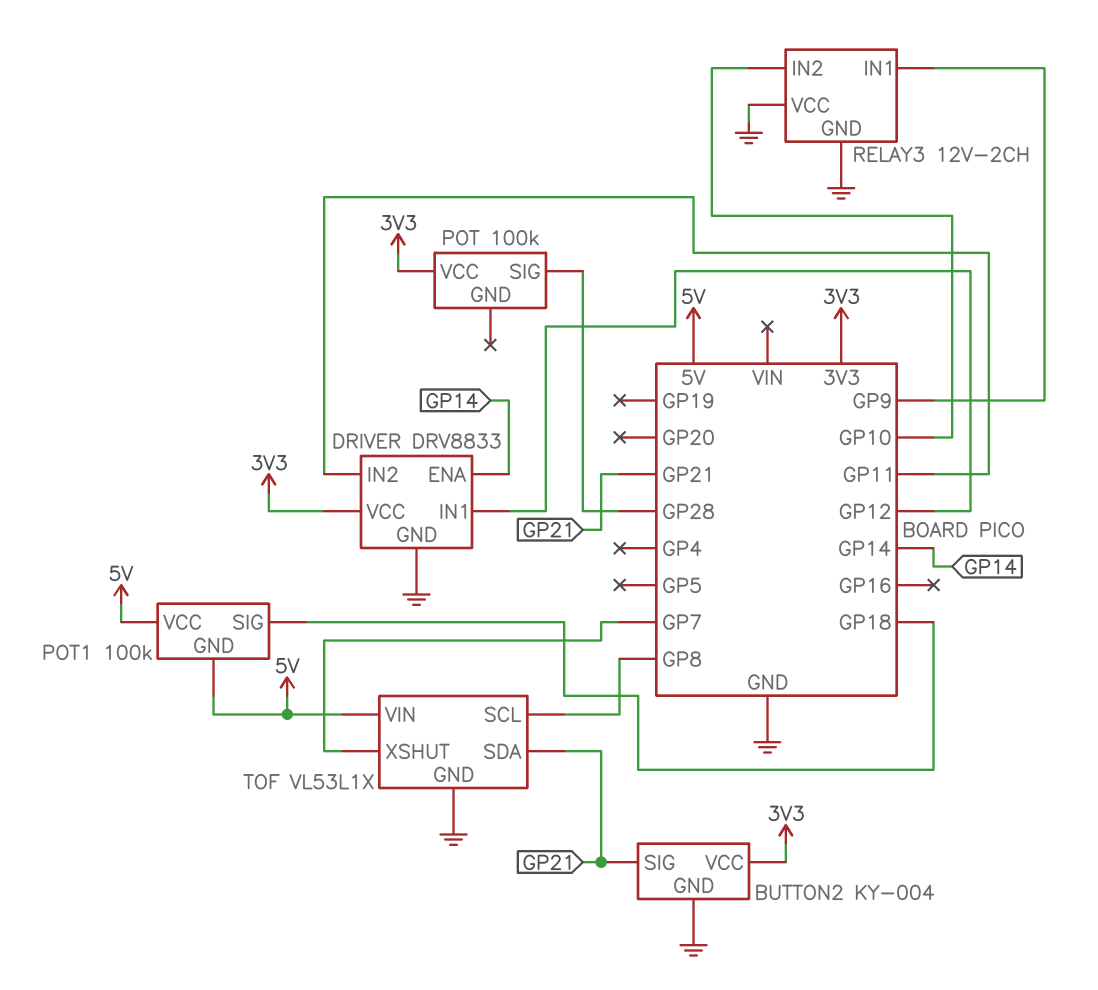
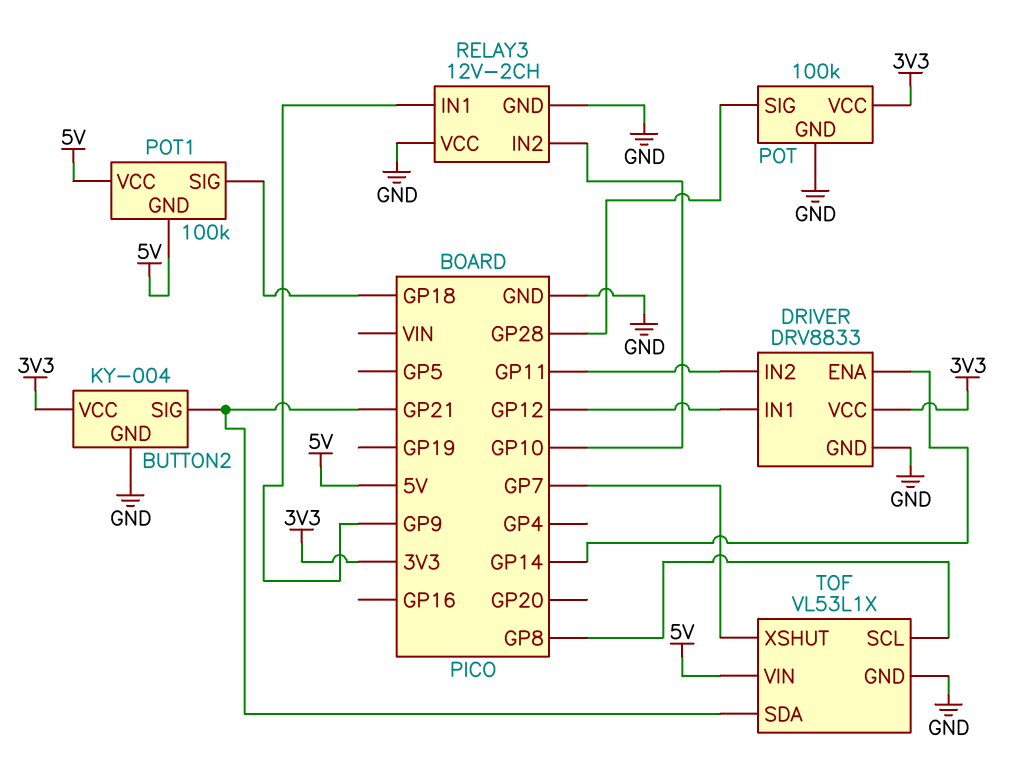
POT pin GND: none -> GND

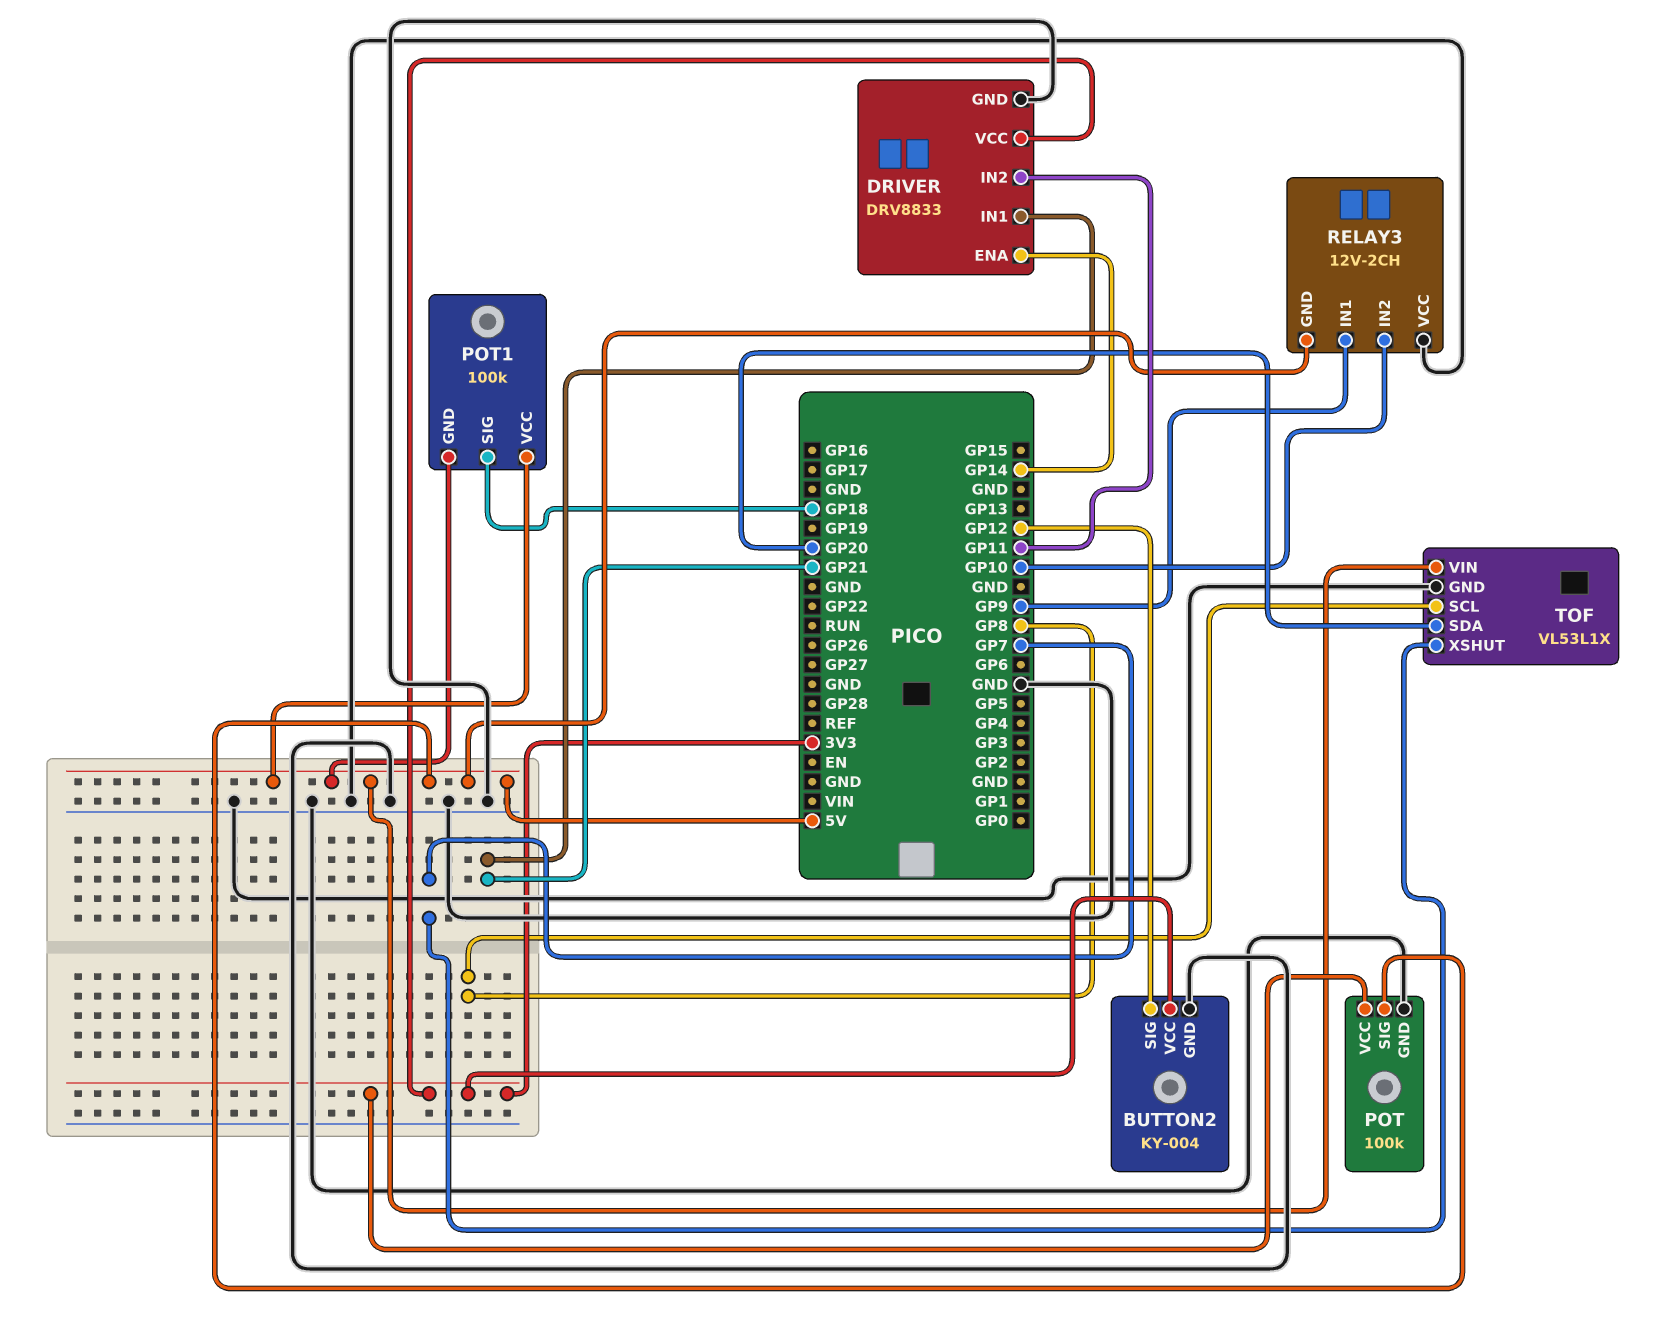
BUTTON2 pin SIG: GP21 -> GP12
DRIVER pin IN1: GP12 -> GP21
POT pin SIG: GP28 -> 5V
RELAY3 pin GND: GND -> 5V
TOF pin SDA: GP21 -> GP20

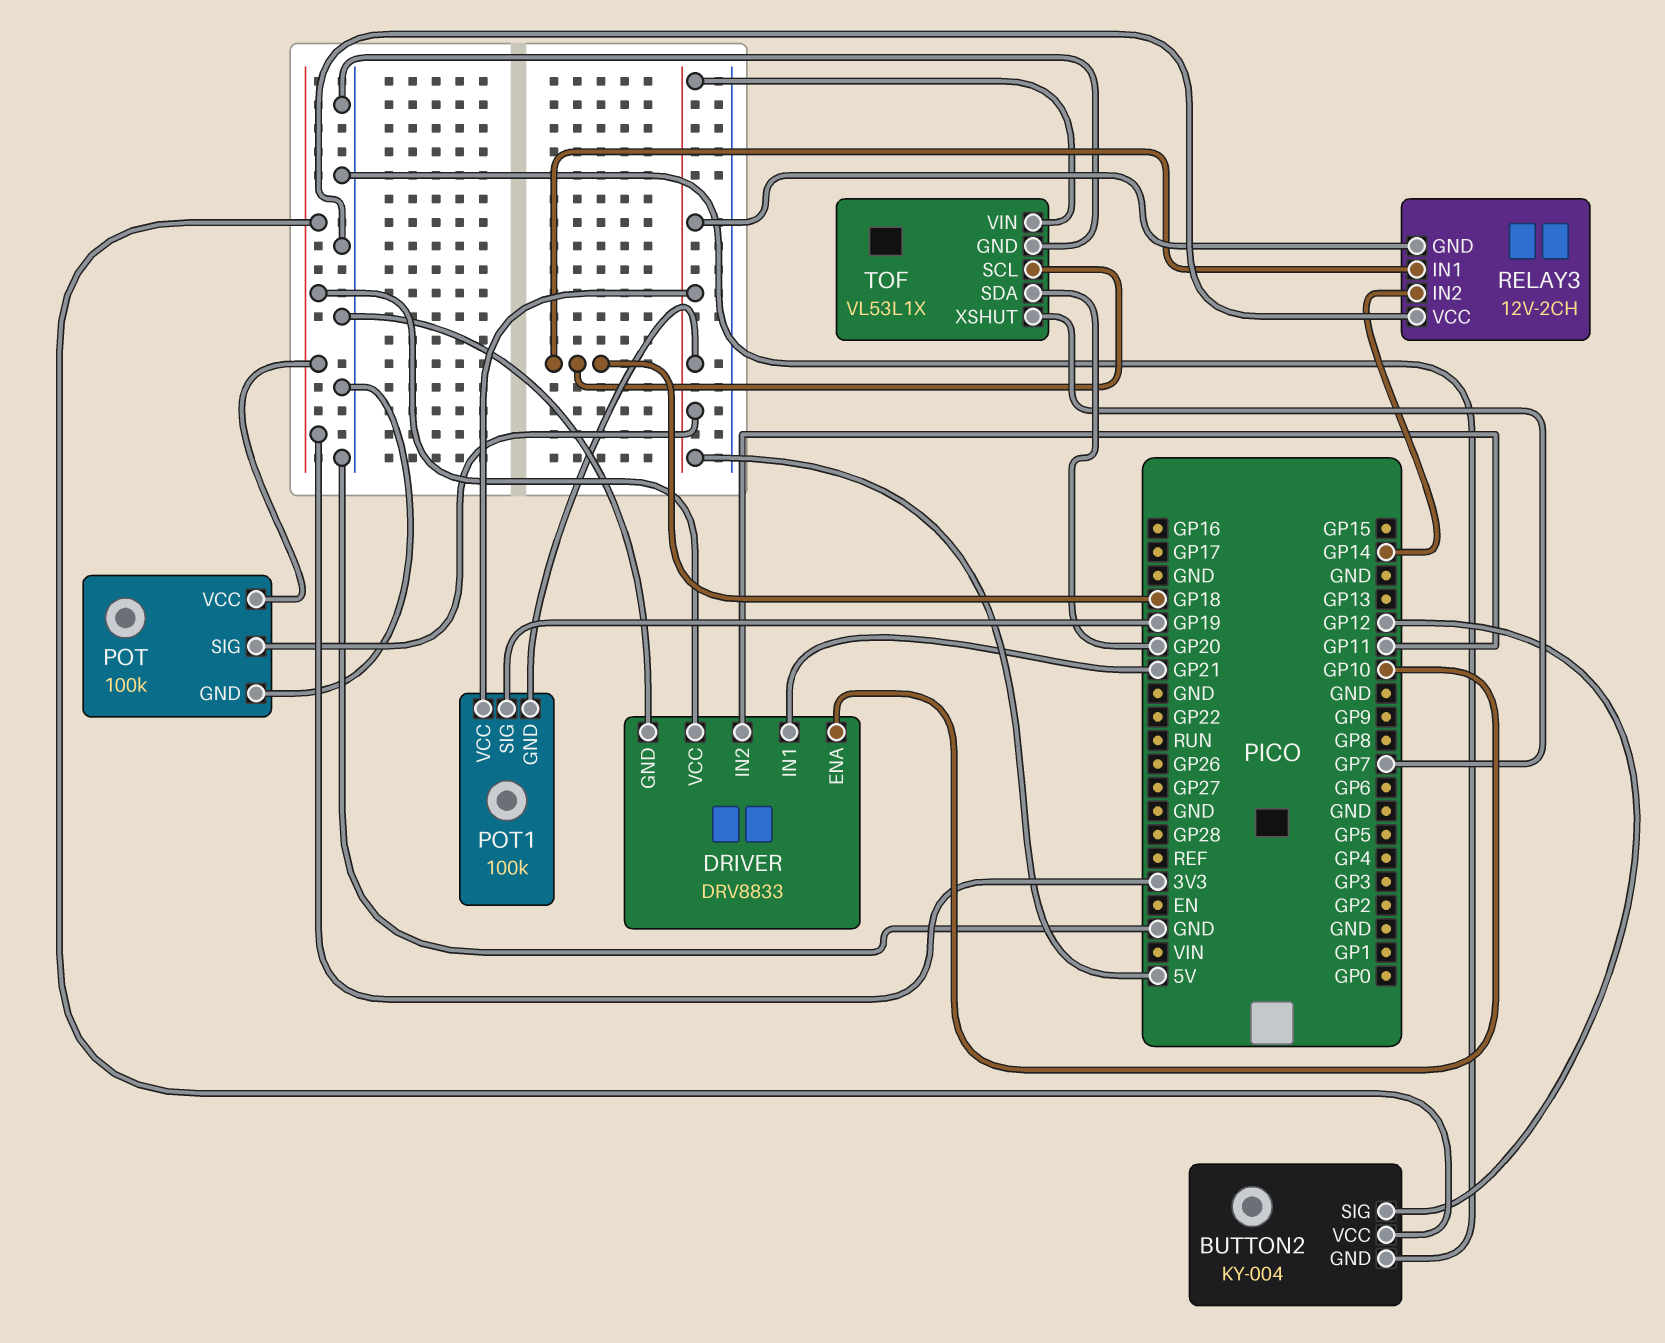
DRIVER pin ENA: GP14 -> GP10
POT1 pin SIG: GP18 -> GP19
RELAY3 pin IN1: GP9 -> GP18
RELAY3 pin IN2: GP10 -> GP14
TOF pin SCL: GP8 -> GP18

